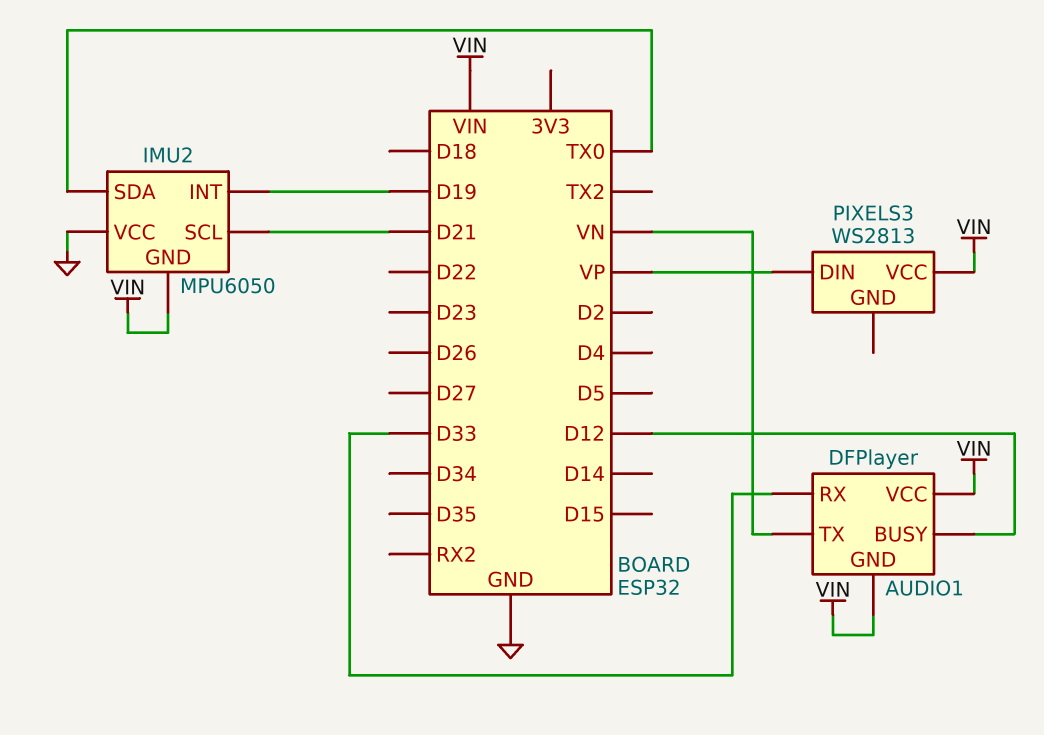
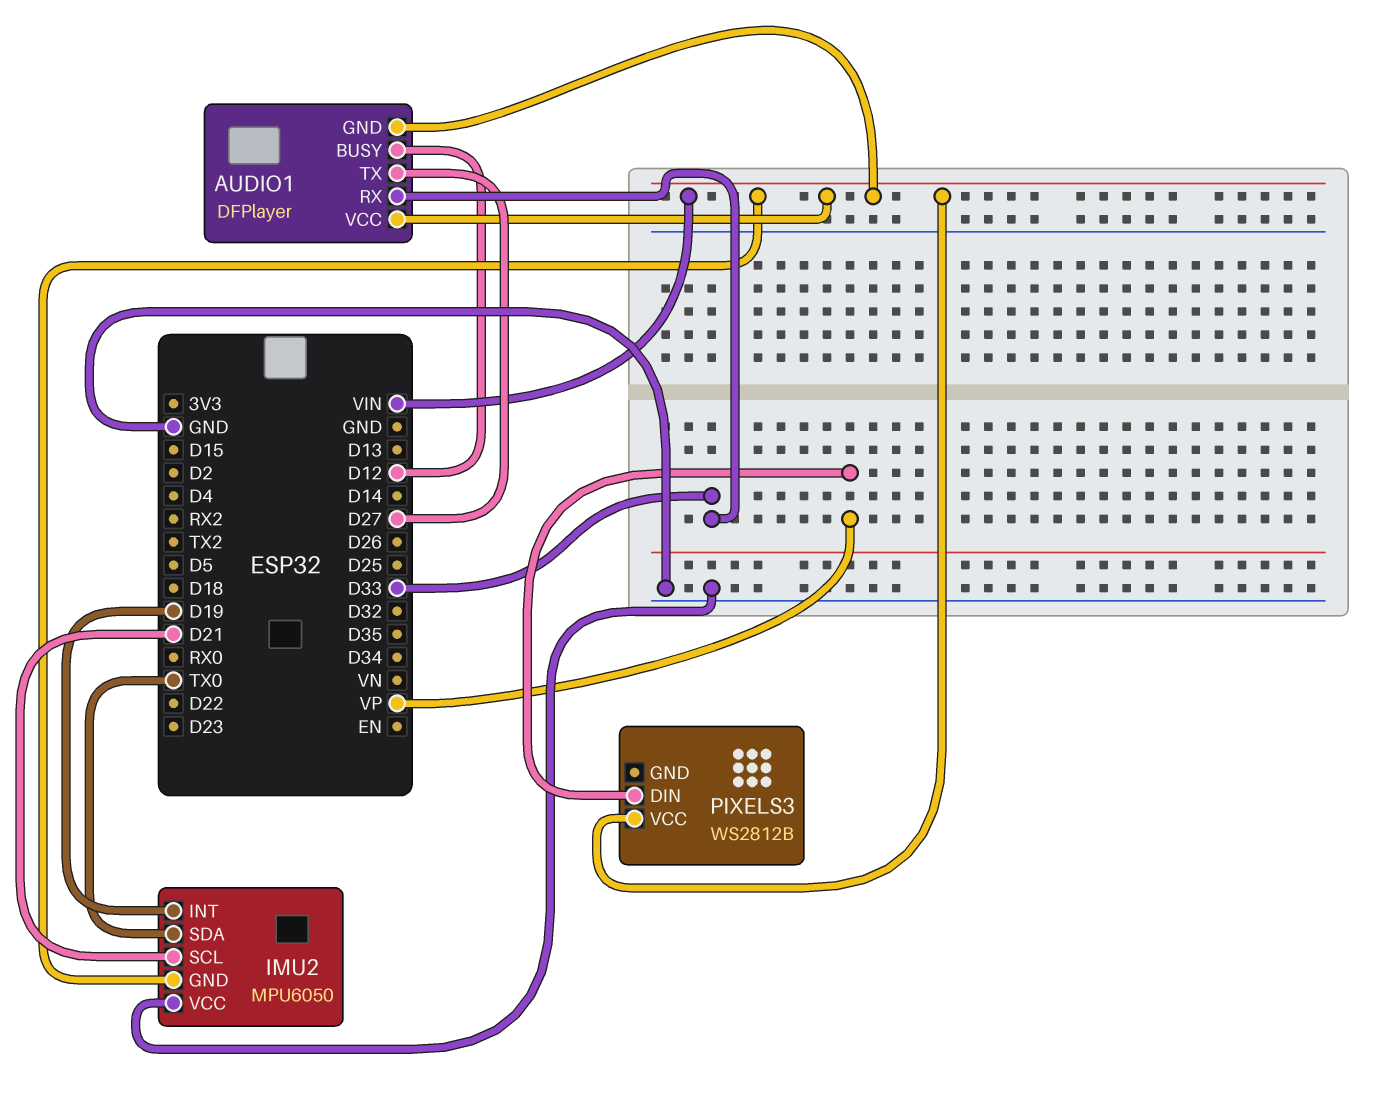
AUDIO1 pin TX: VN -> D27
PIXELS3: WS2813 -> WS2812B

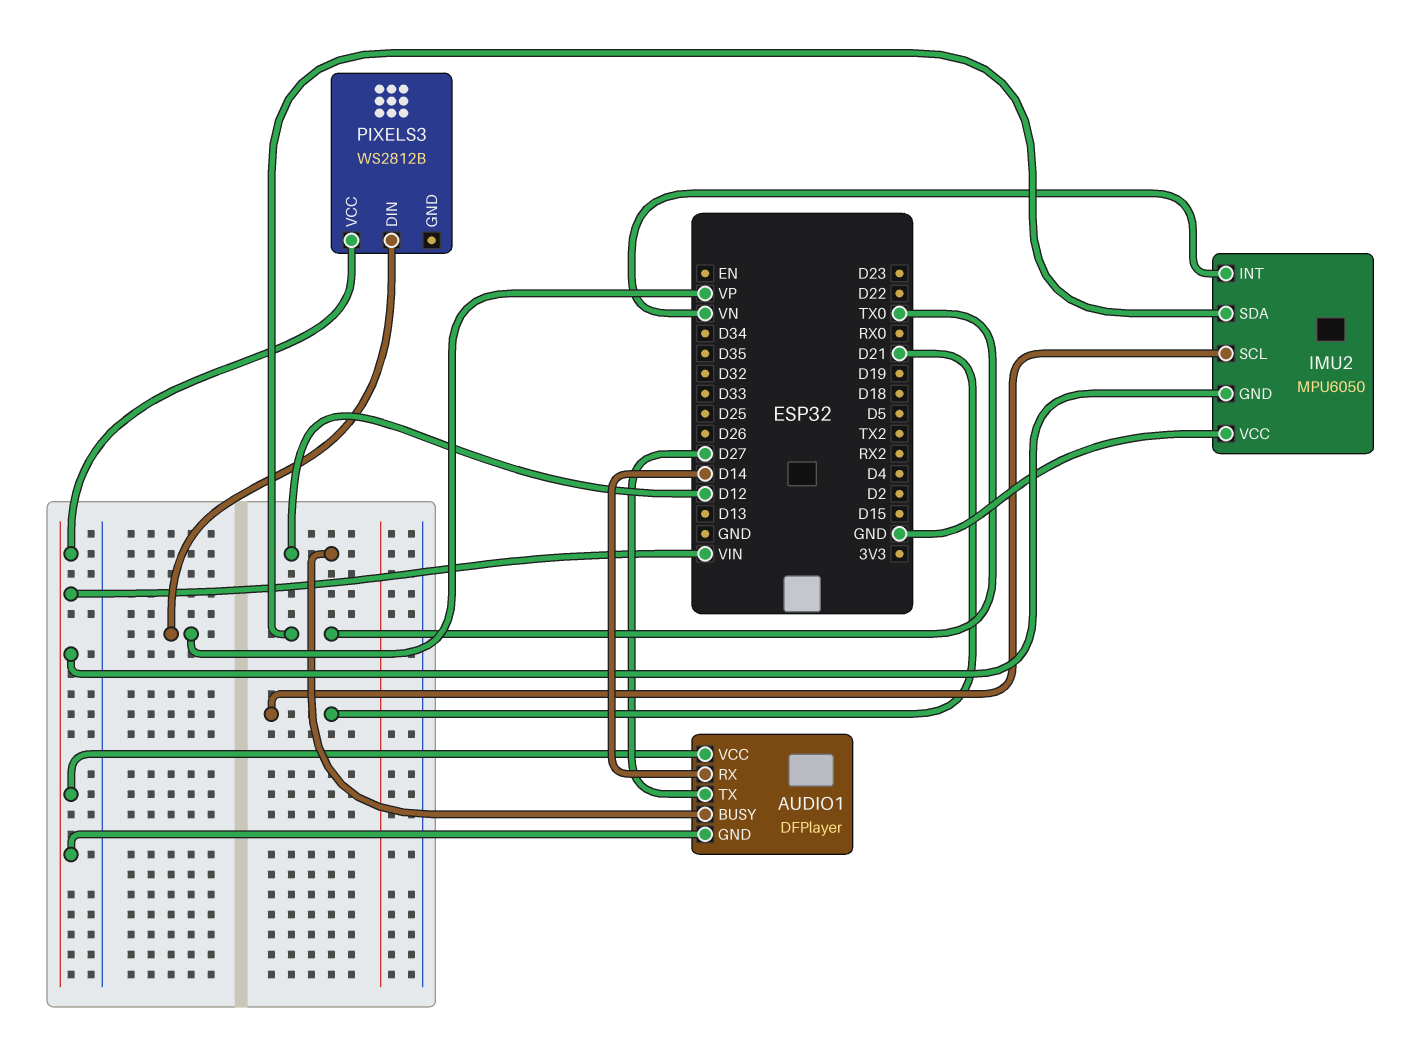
AUDIO1 pin RX: D33 -> D14
IMU2 pin INT: D19 -> VN

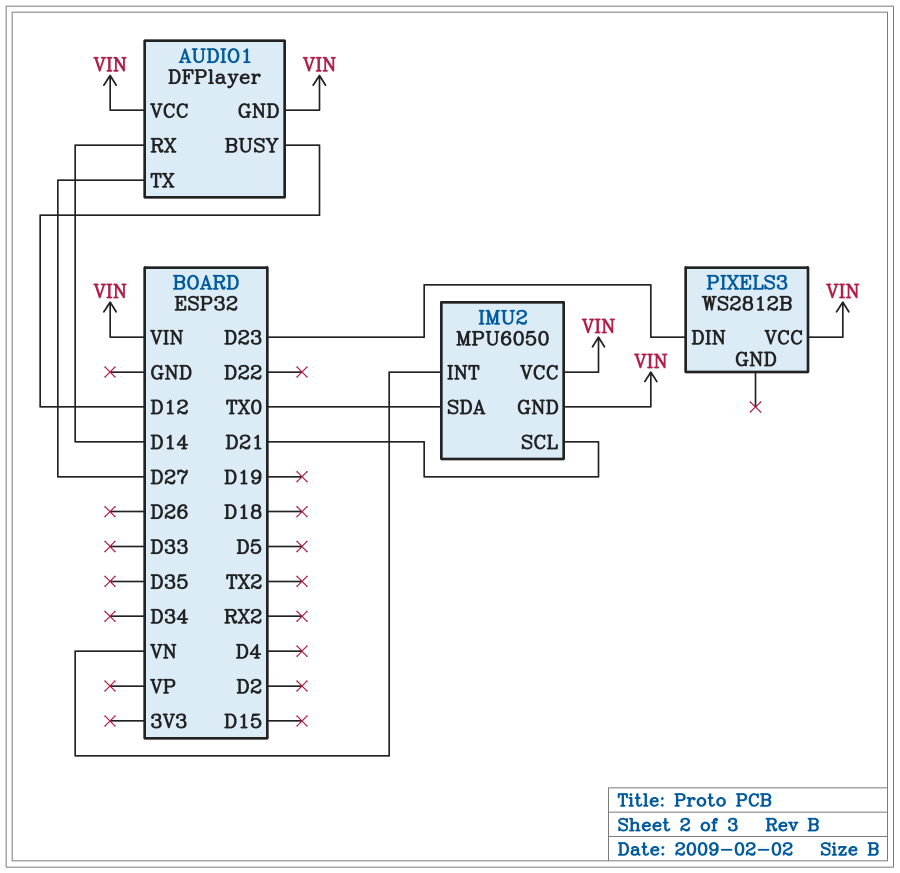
IMU2 pin VCC: GND -> VIN
PIXELS3 pin DIN: VP -> D23

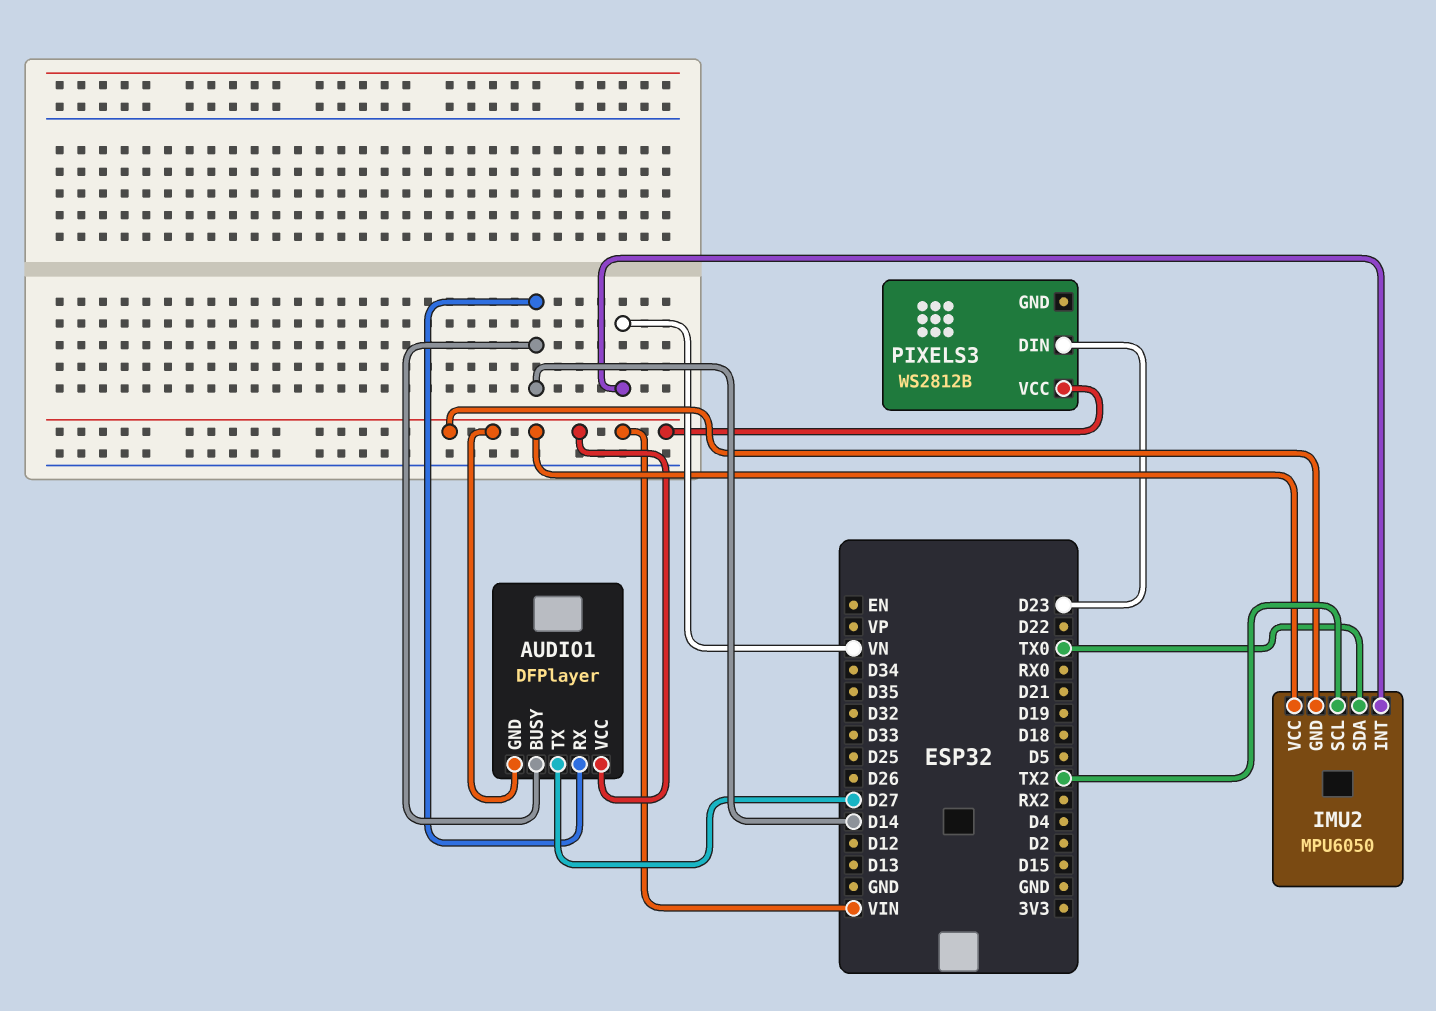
AUDIO1 pin BUSY: D12 -> D14
IMU2 pin SCL: D21 -> TX2

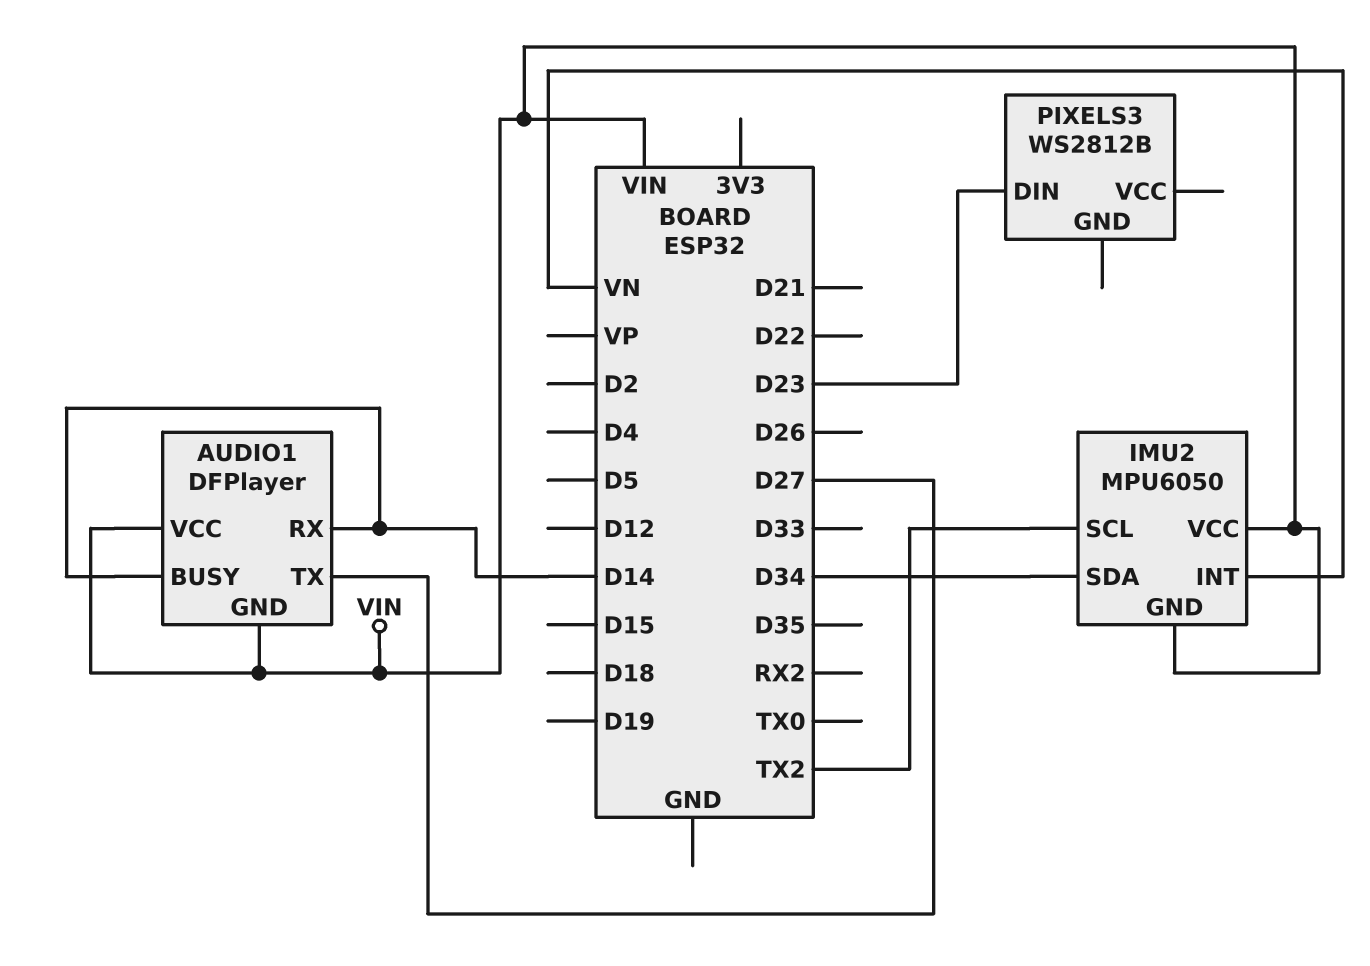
IMU2 pin SDA: TX0 -> D34
PIXELS3 pin VCC: VIN -> none

